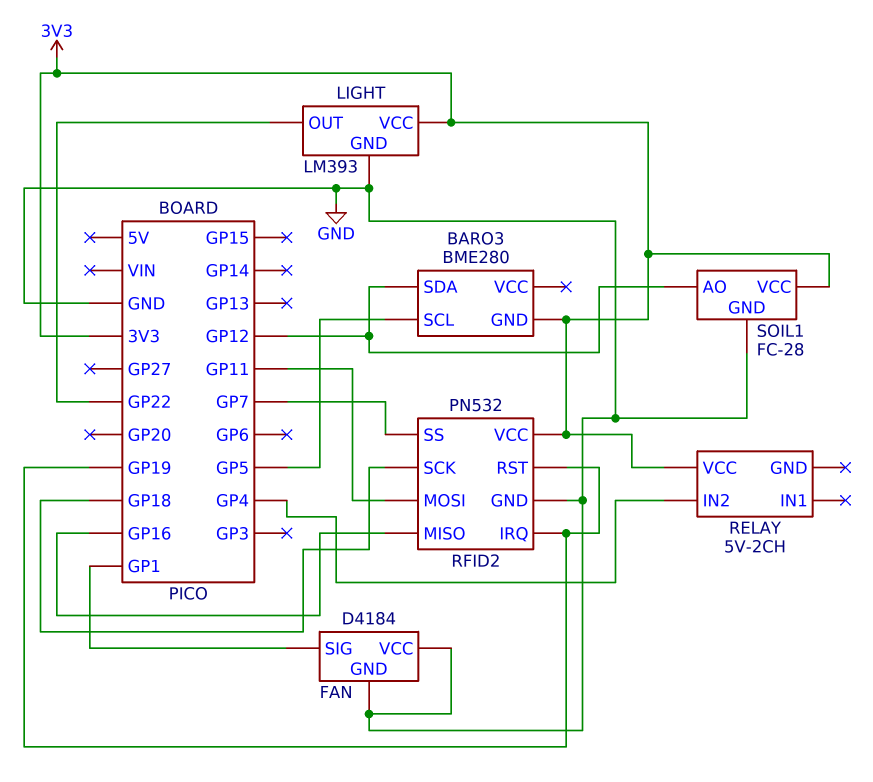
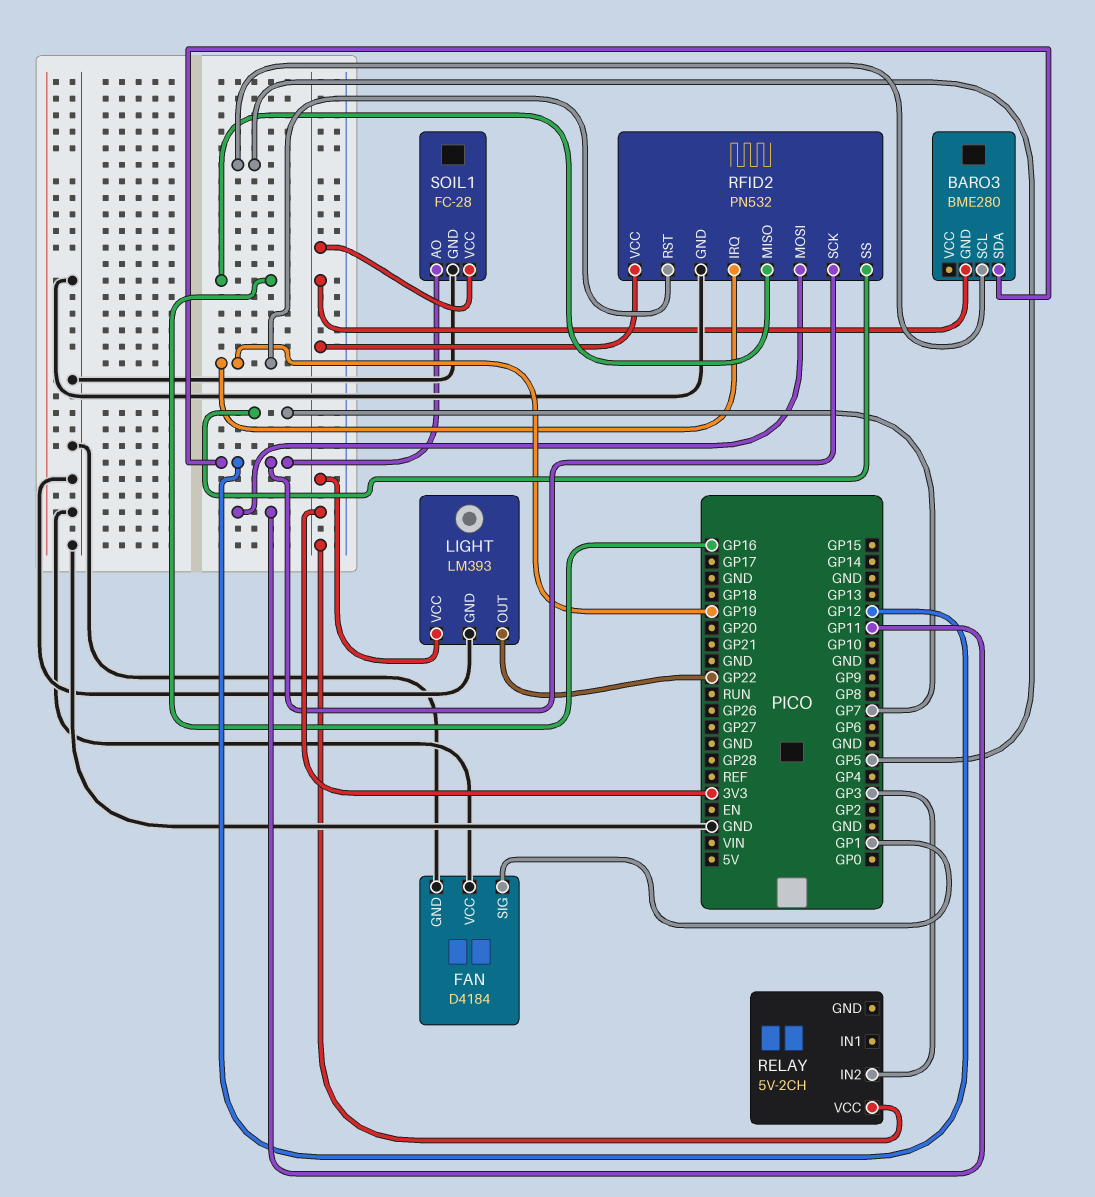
RELAY pin IN2: GP4 -> GP3
RFID2 pin SCK: GP18 -> GP12

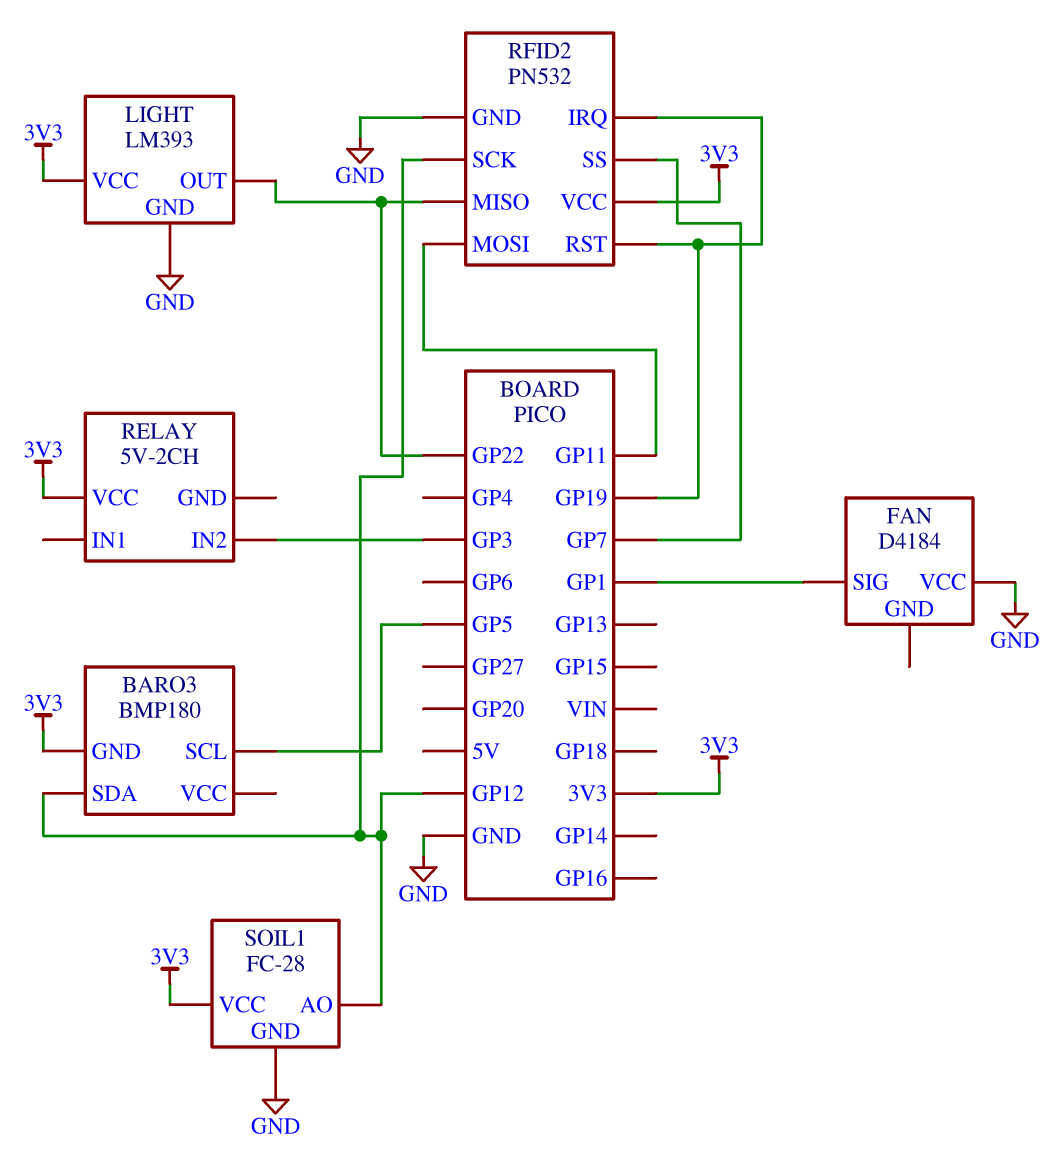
BARO3: BME280 -> BMP180
FAN pin GND: GND -> none
RFID2 pin MISO: GP16 -> GP22

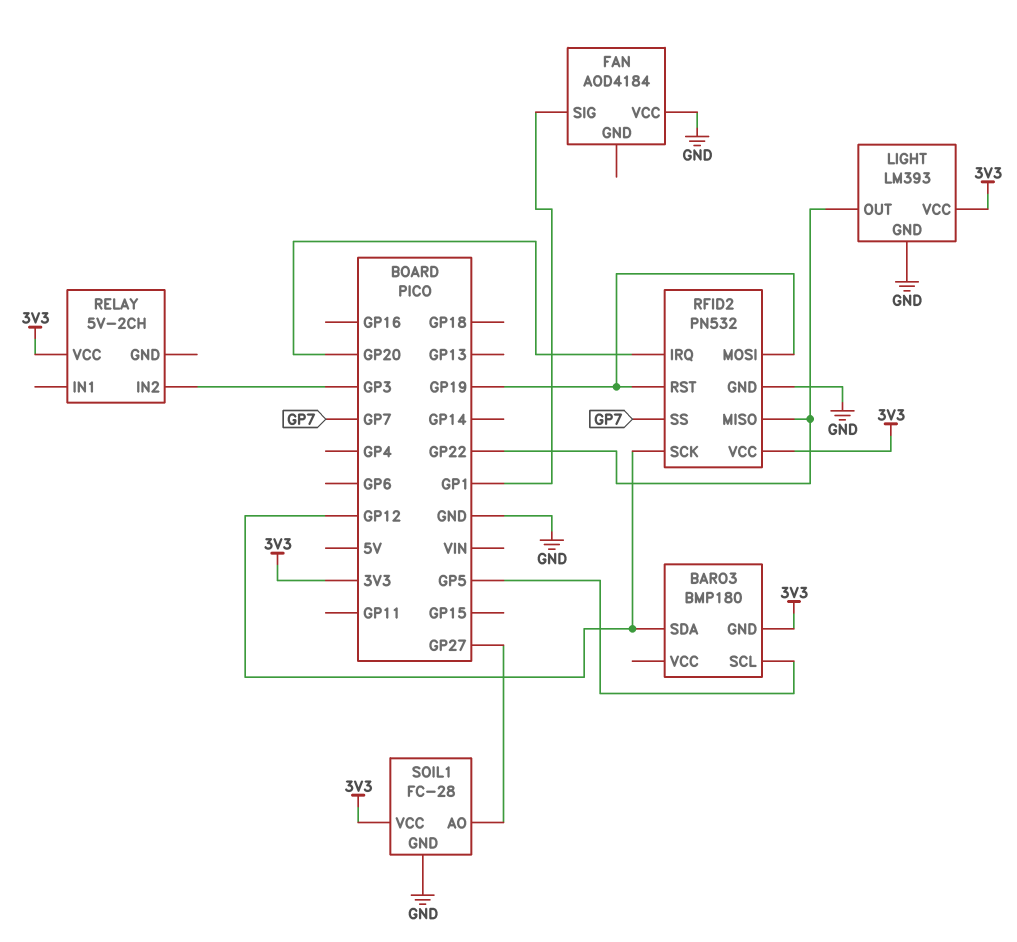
FAN: D4184 -> AOD4184
RFID2 pin IRQ: GP19 -> GP20
RFID2 pin MOSI: GP11 -> GP19
SOIL1 pin AO: GP12 -> GP27

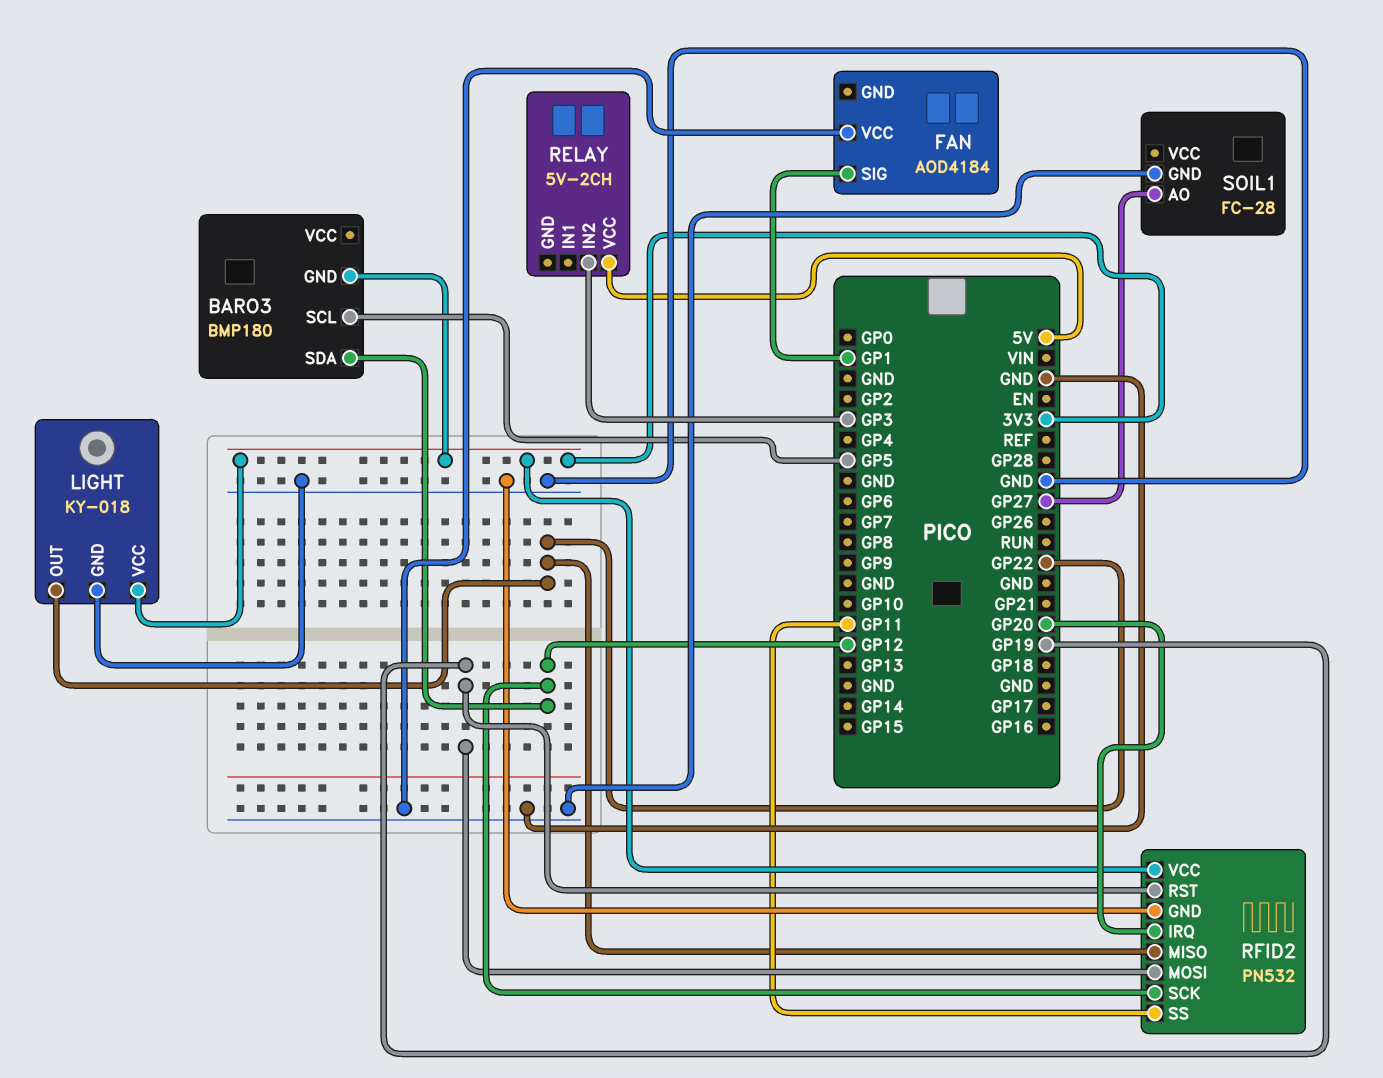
LIGHT: LM393 -> KY-018
RELAY pin VCC: 3V3 -> 5V
RFID2 pin SS: GP7 -> GP11
SOIL1 pin VCC: 3V3 -> none

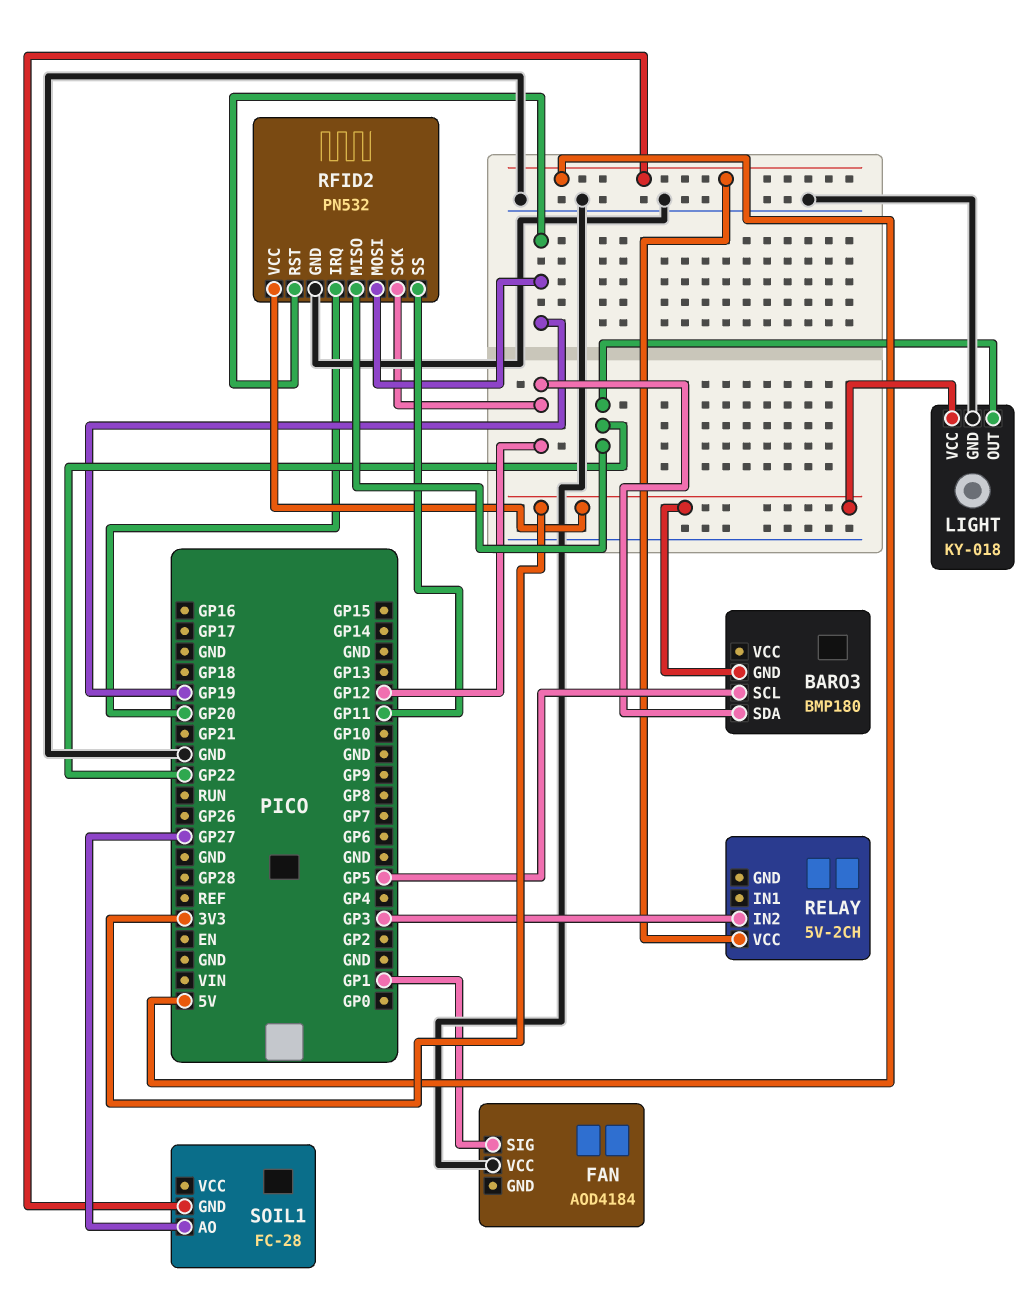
SOIL1 pin GND: GND -> 5V

